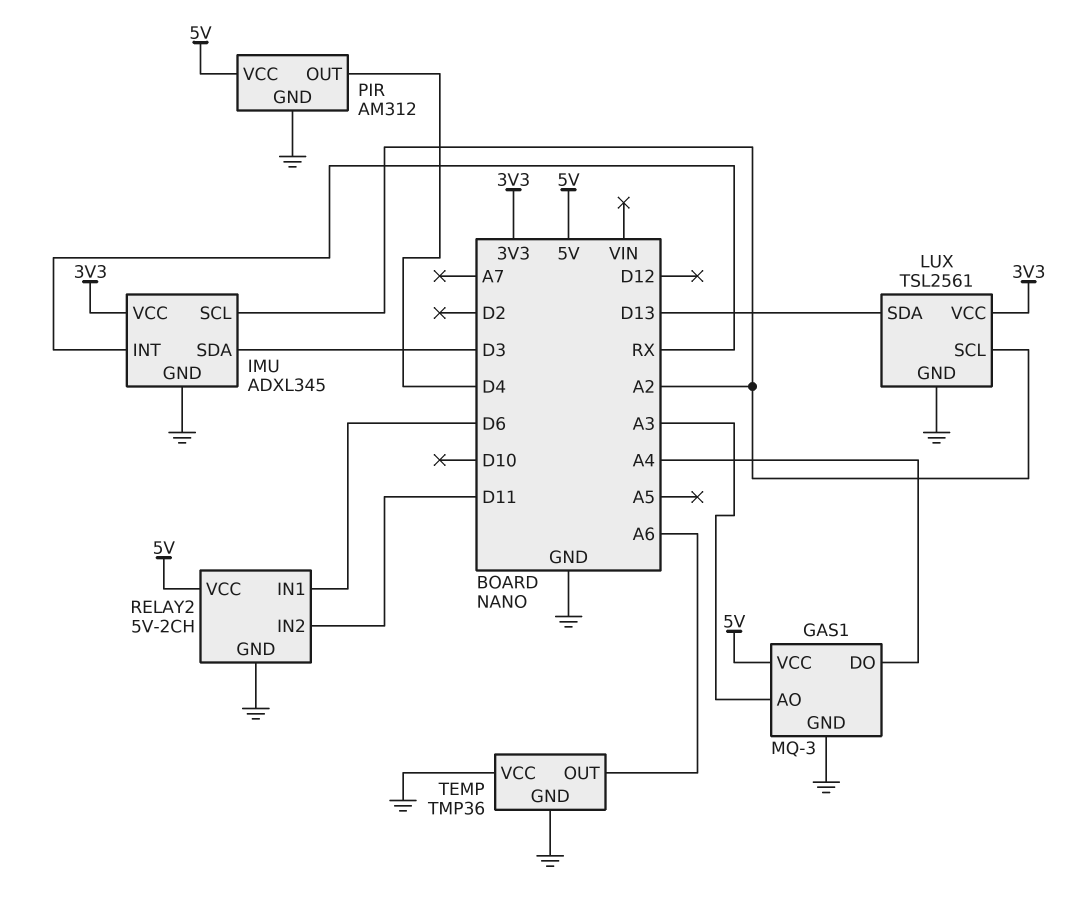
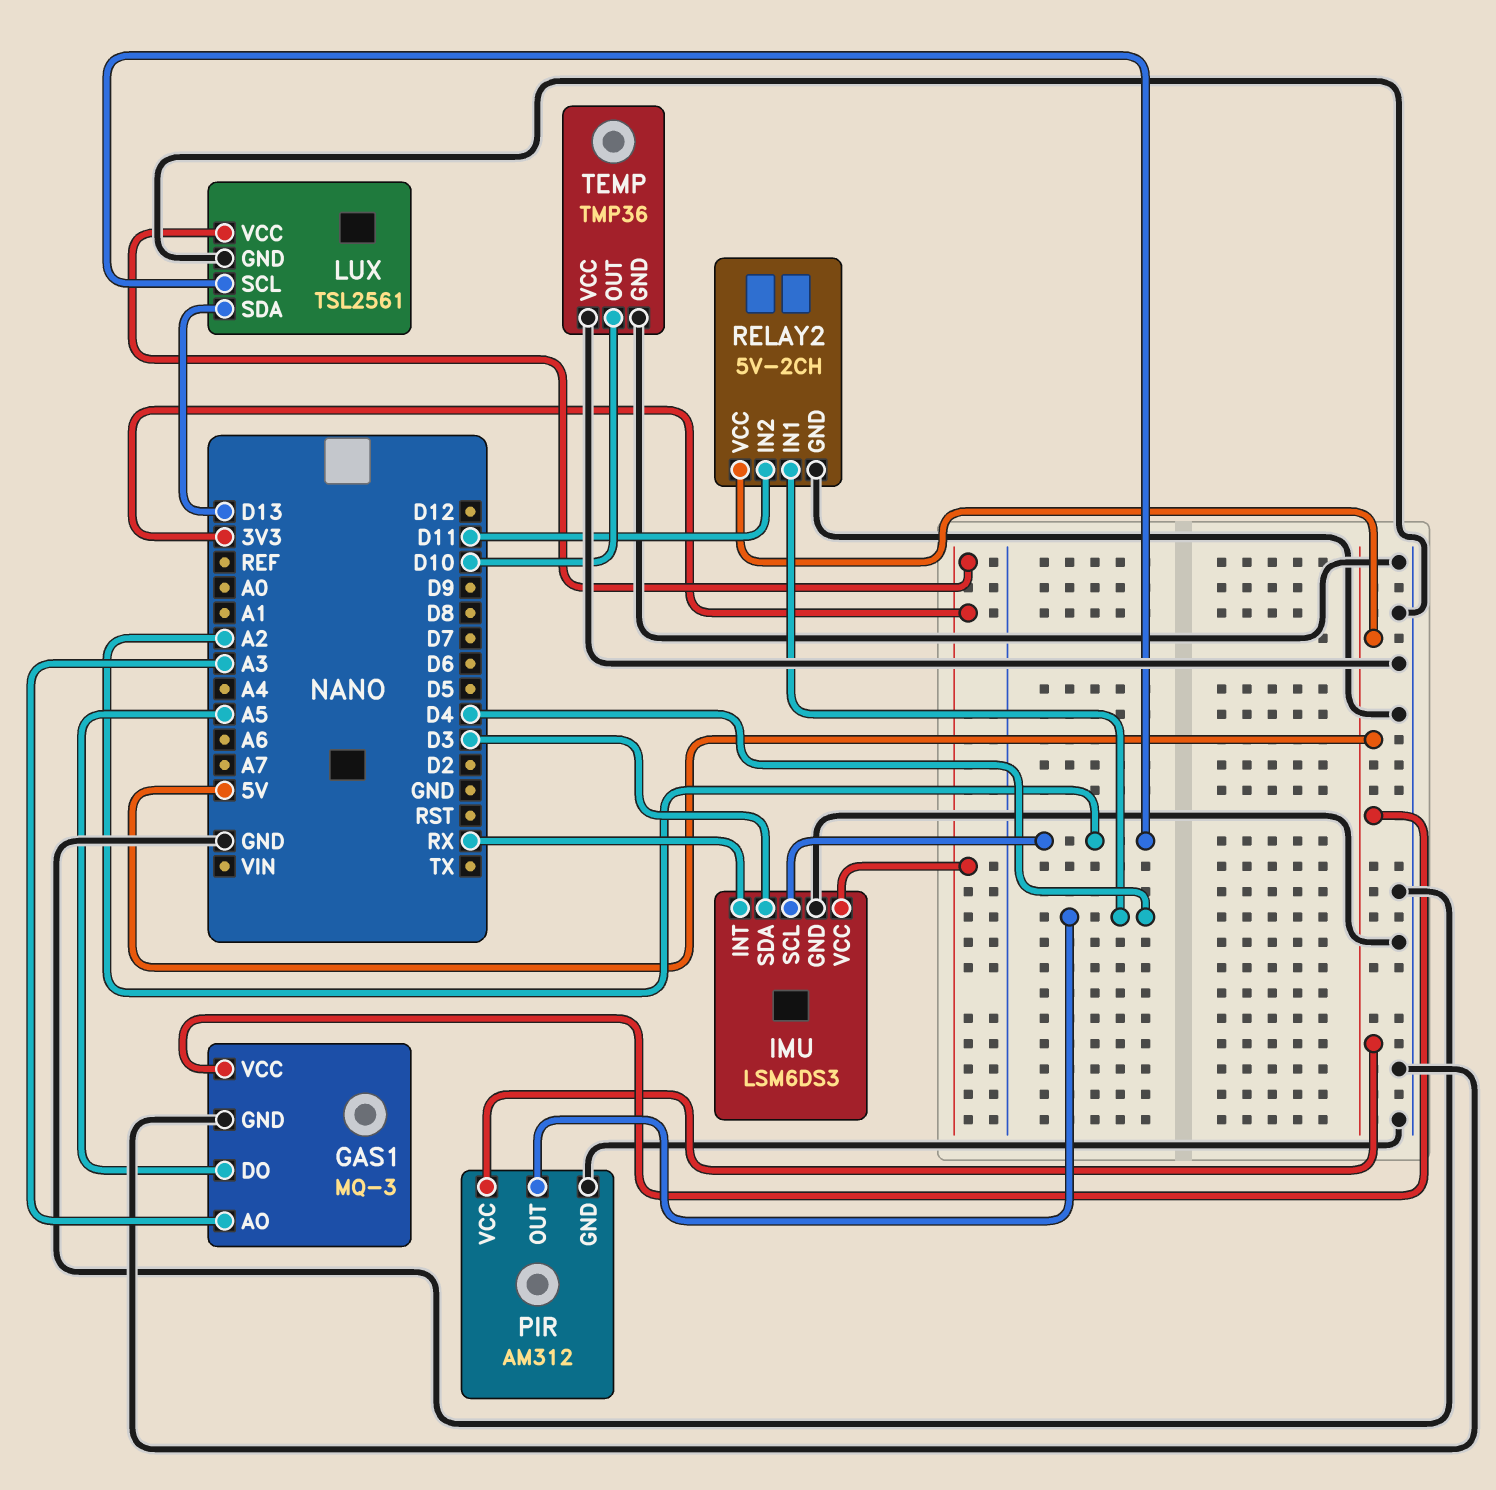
GAS1 pin DO: A4 -> A5
IMU: ADXL345 -> LSM6DS3
RELAY2 pin IN1: D6 -> D4
TEMP pin OUT: A6 -> D10

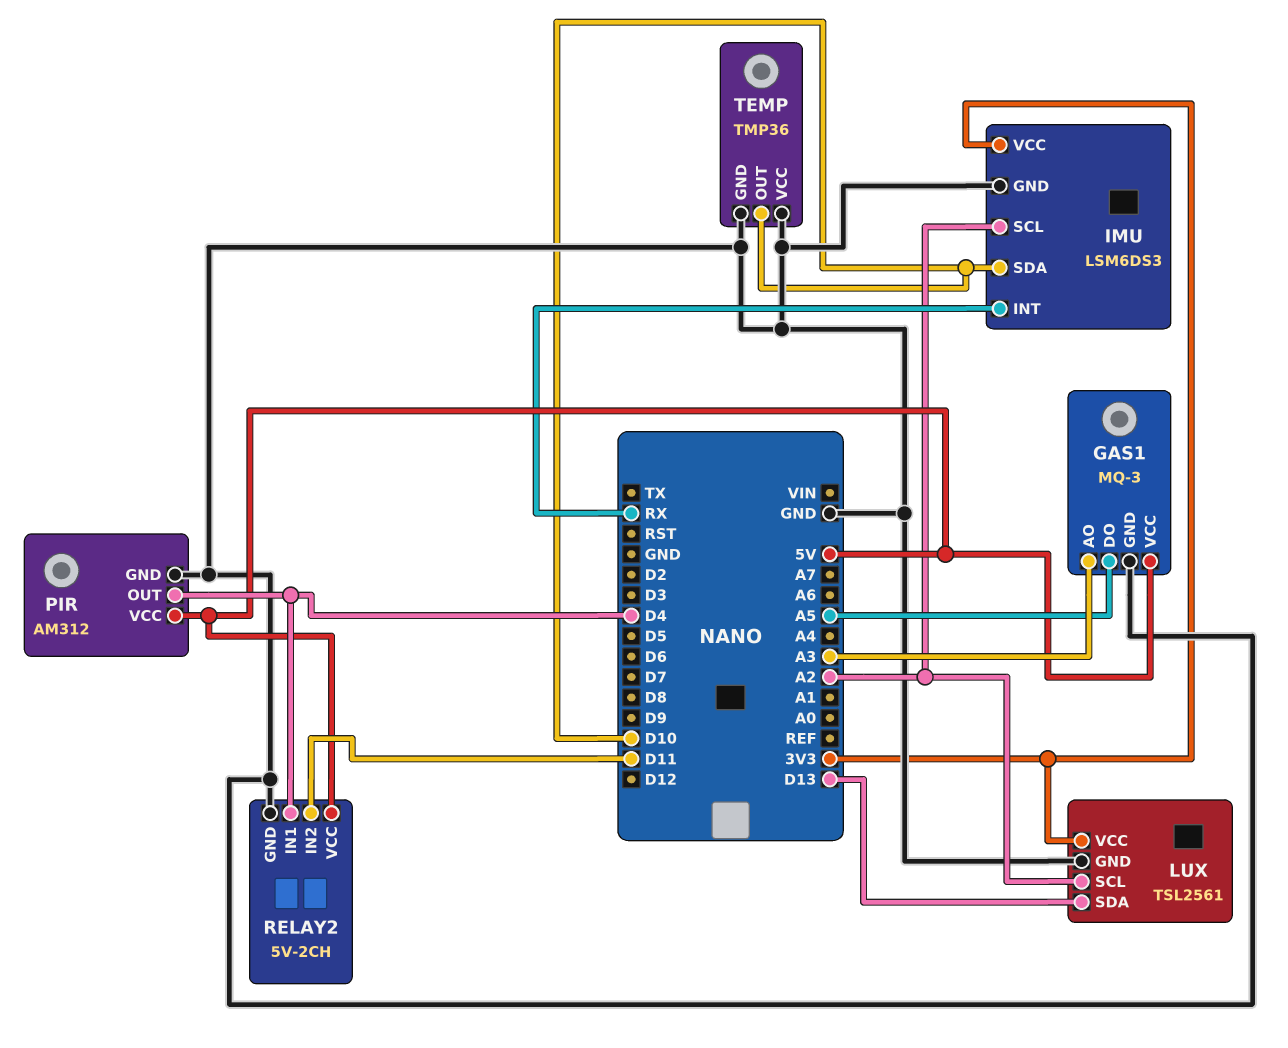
IMU pin SDA: D3 -> D10

